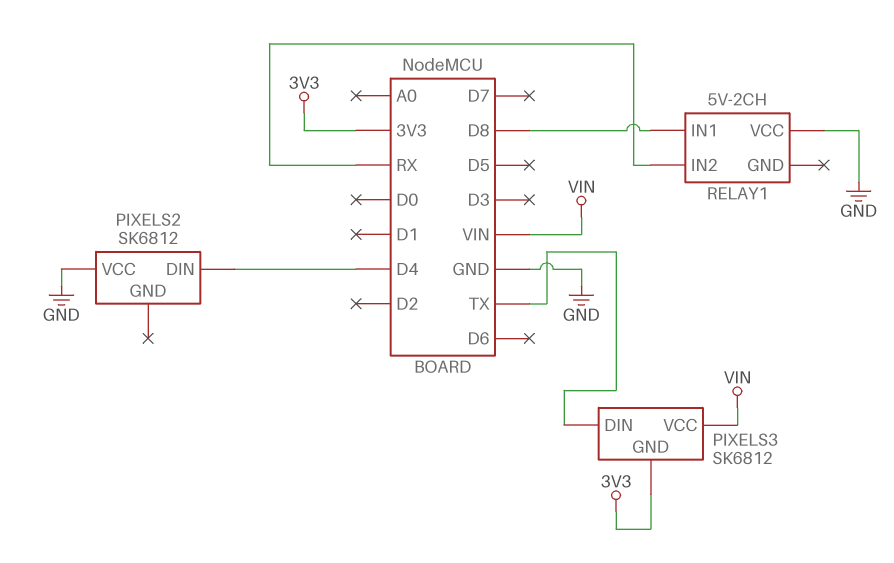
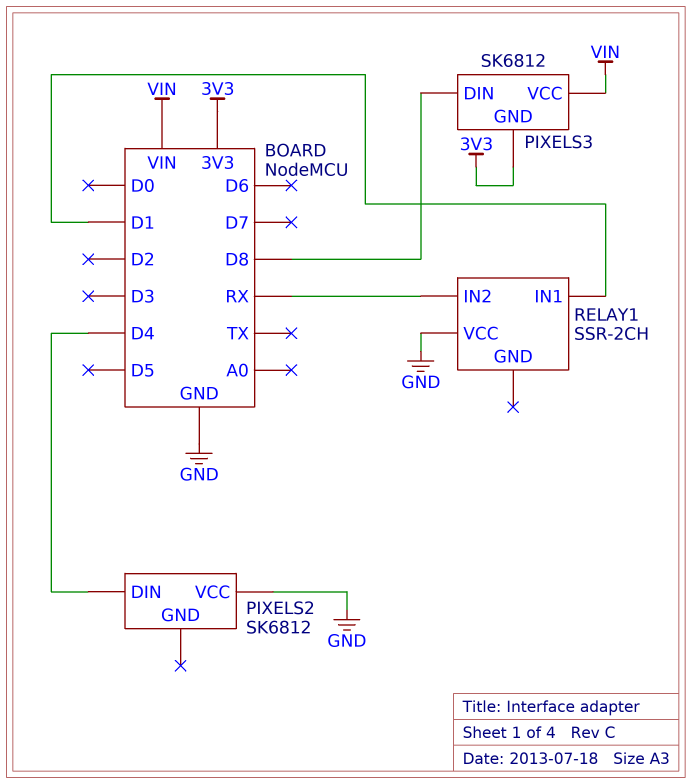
PIXELS3 pin DIN: TX -> D8
RELAY1: 5V-2CH -> SSR-2CH
RELAY1 pin IN1: D8 -> D1

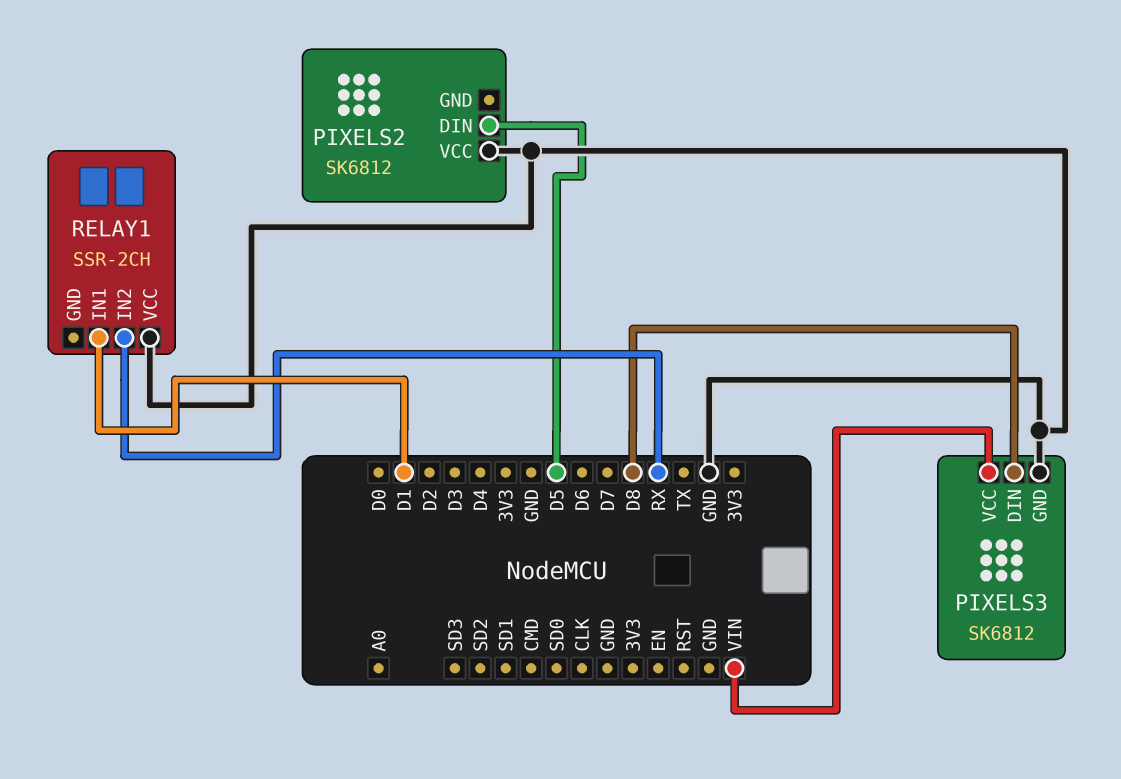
PIXELS2 pin DIN: D4 -> D5
PIXELS3 pin GND: 3V3 -> GND

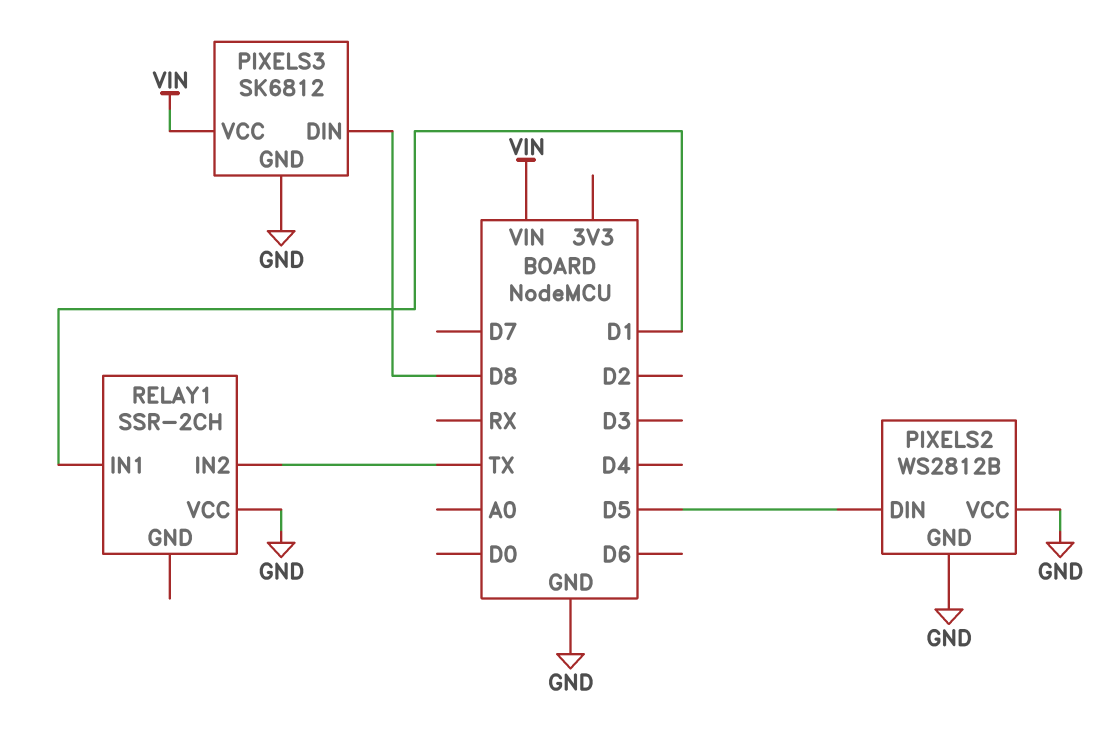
PIXELS2: SK6812 -> WS2812B
PIXELS2 pin GND: none -> GND
RELAY1 pin IN2: RX -> TX

